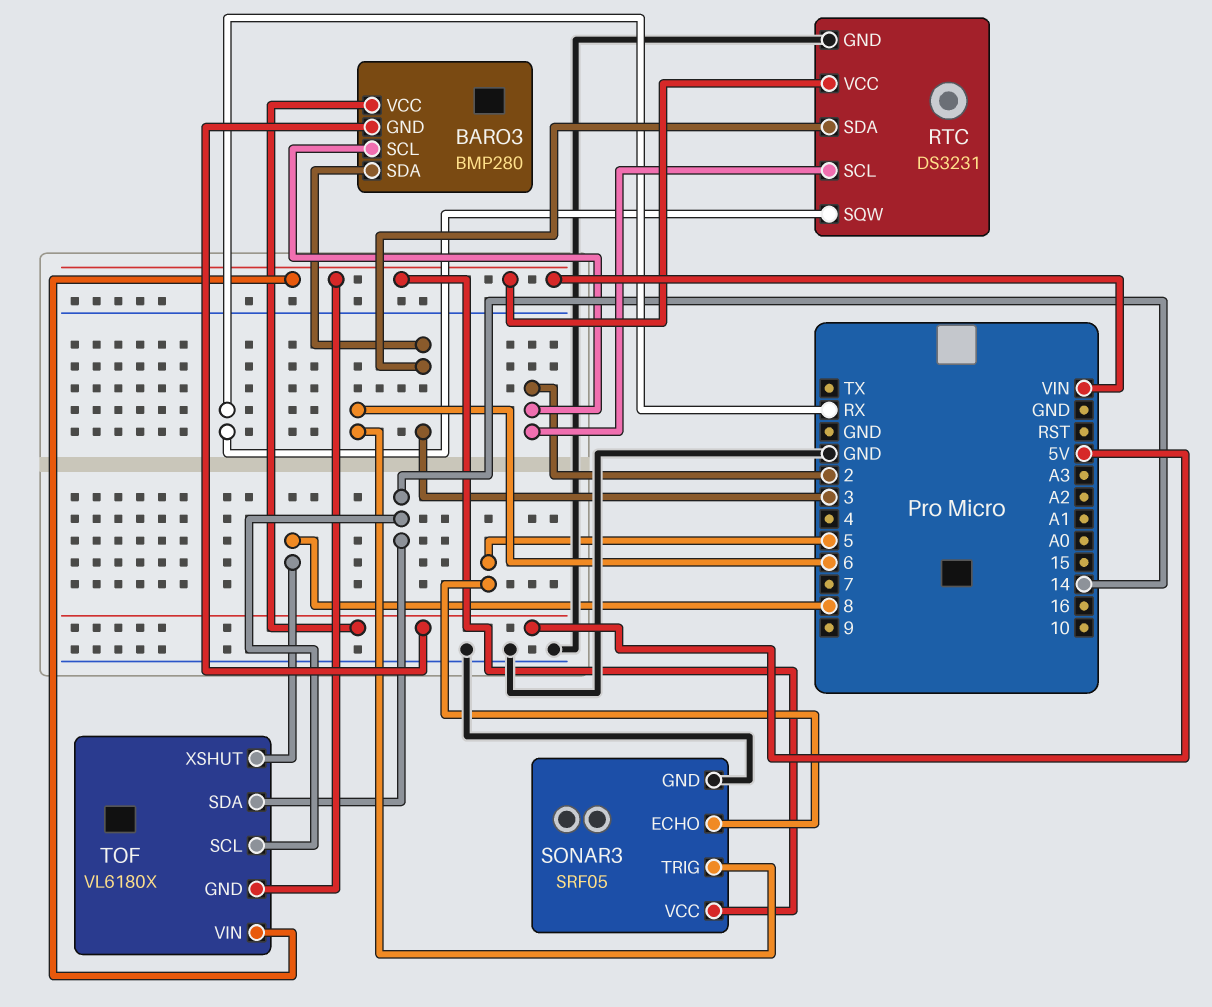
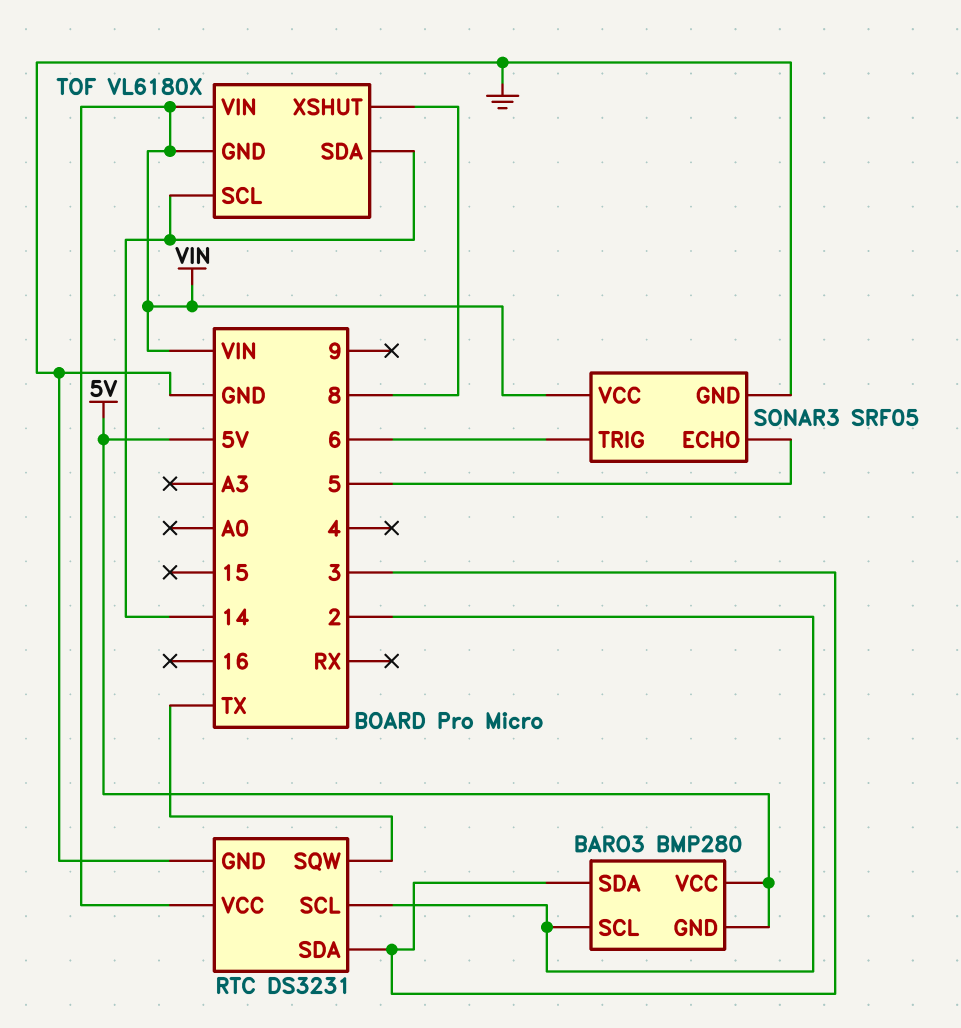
RTC pin SQW: RX -> TX

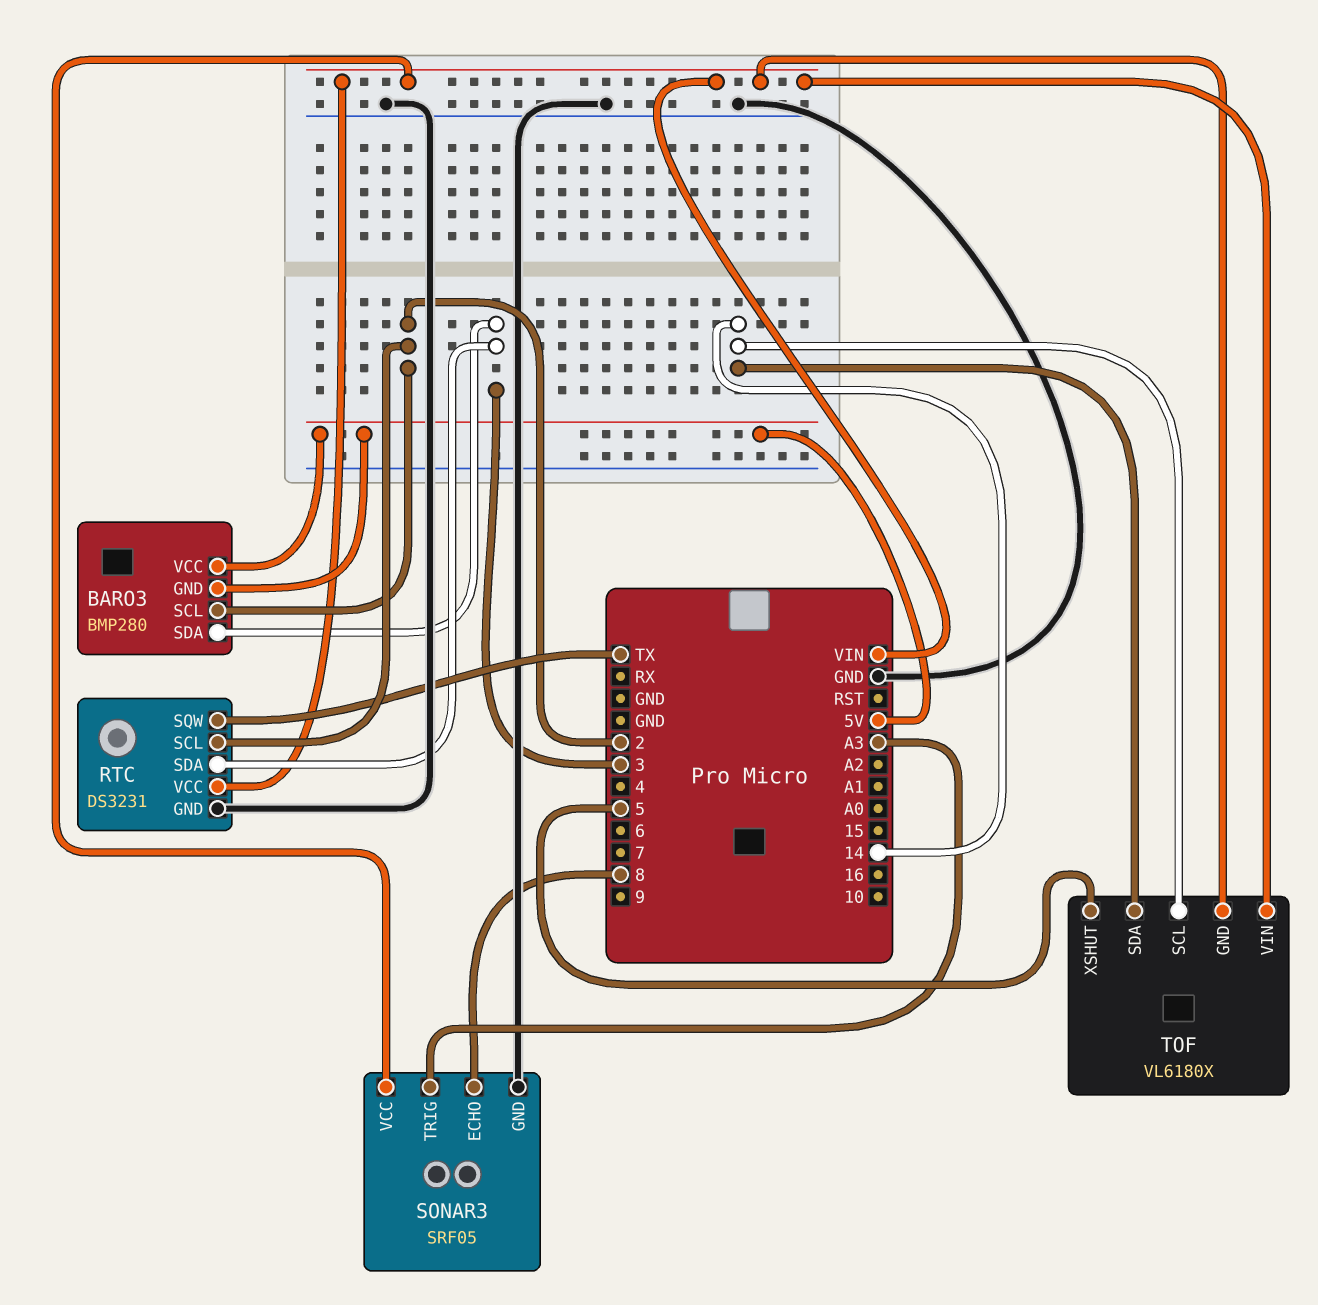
SONAR3 pin ECHO: 5 -> 8
SONAR3 pin TRIG: 6 -> A3
TOF pin XSHUT: 8 -> 5

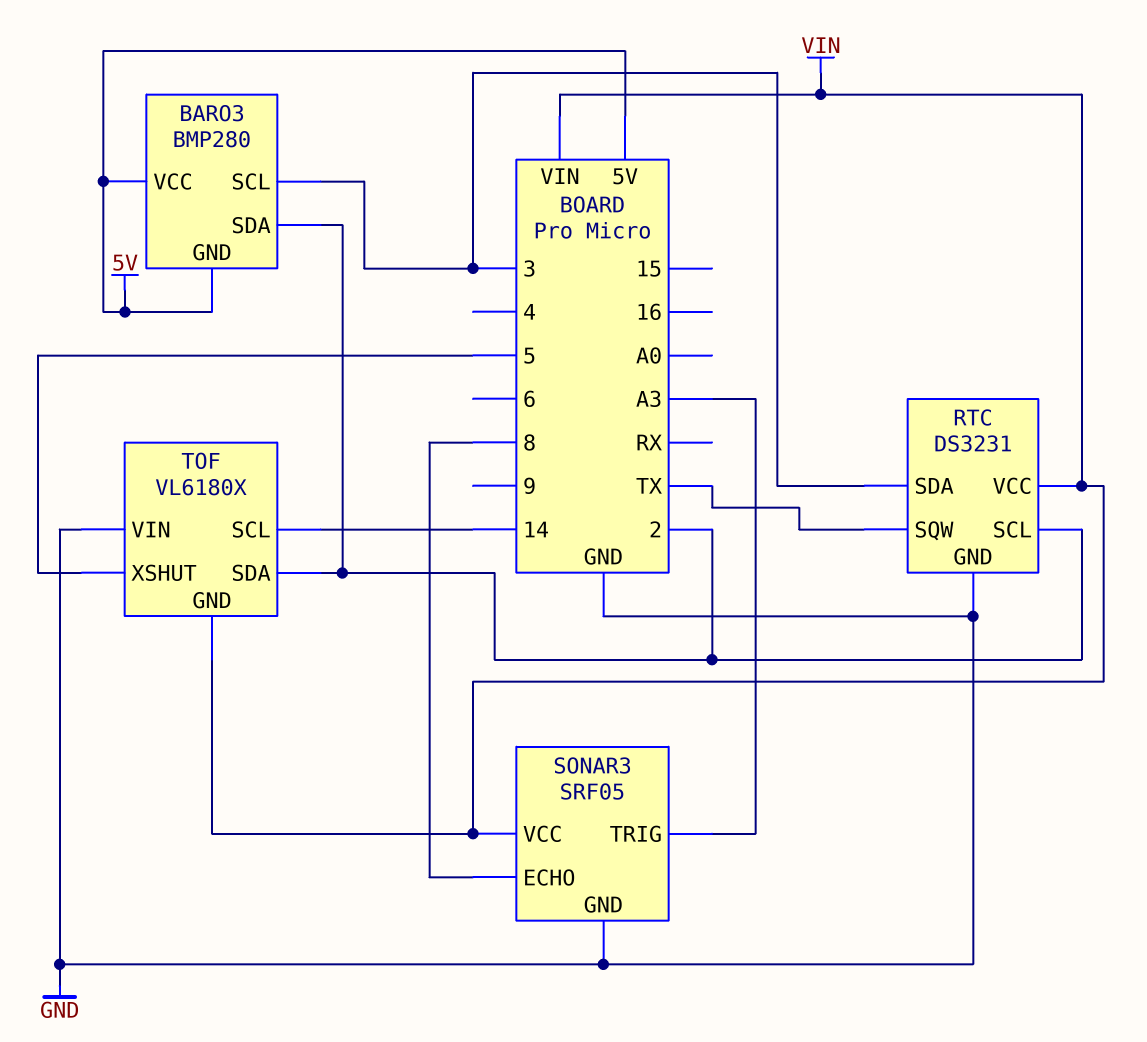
BARO3 pin SCL: 2 -> 3
BARO3 pin SDA: 3 -> 2
TOF pin SDA: 14 -> 2
TOF pin VIN: VIN -> GND

